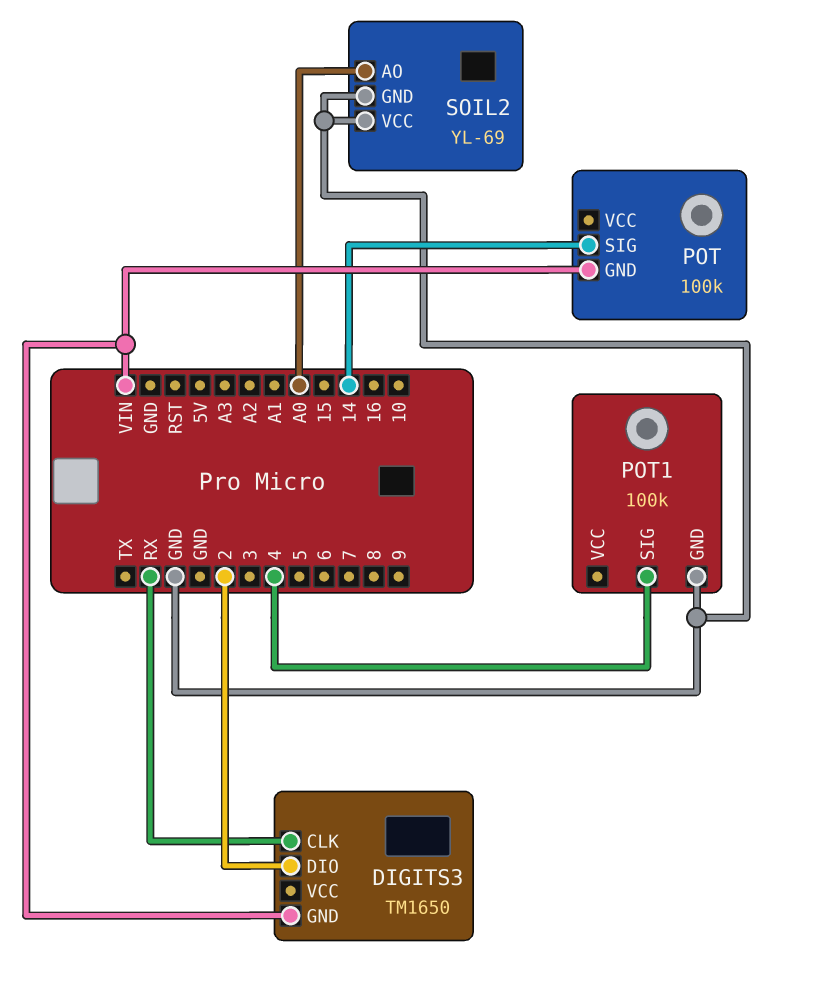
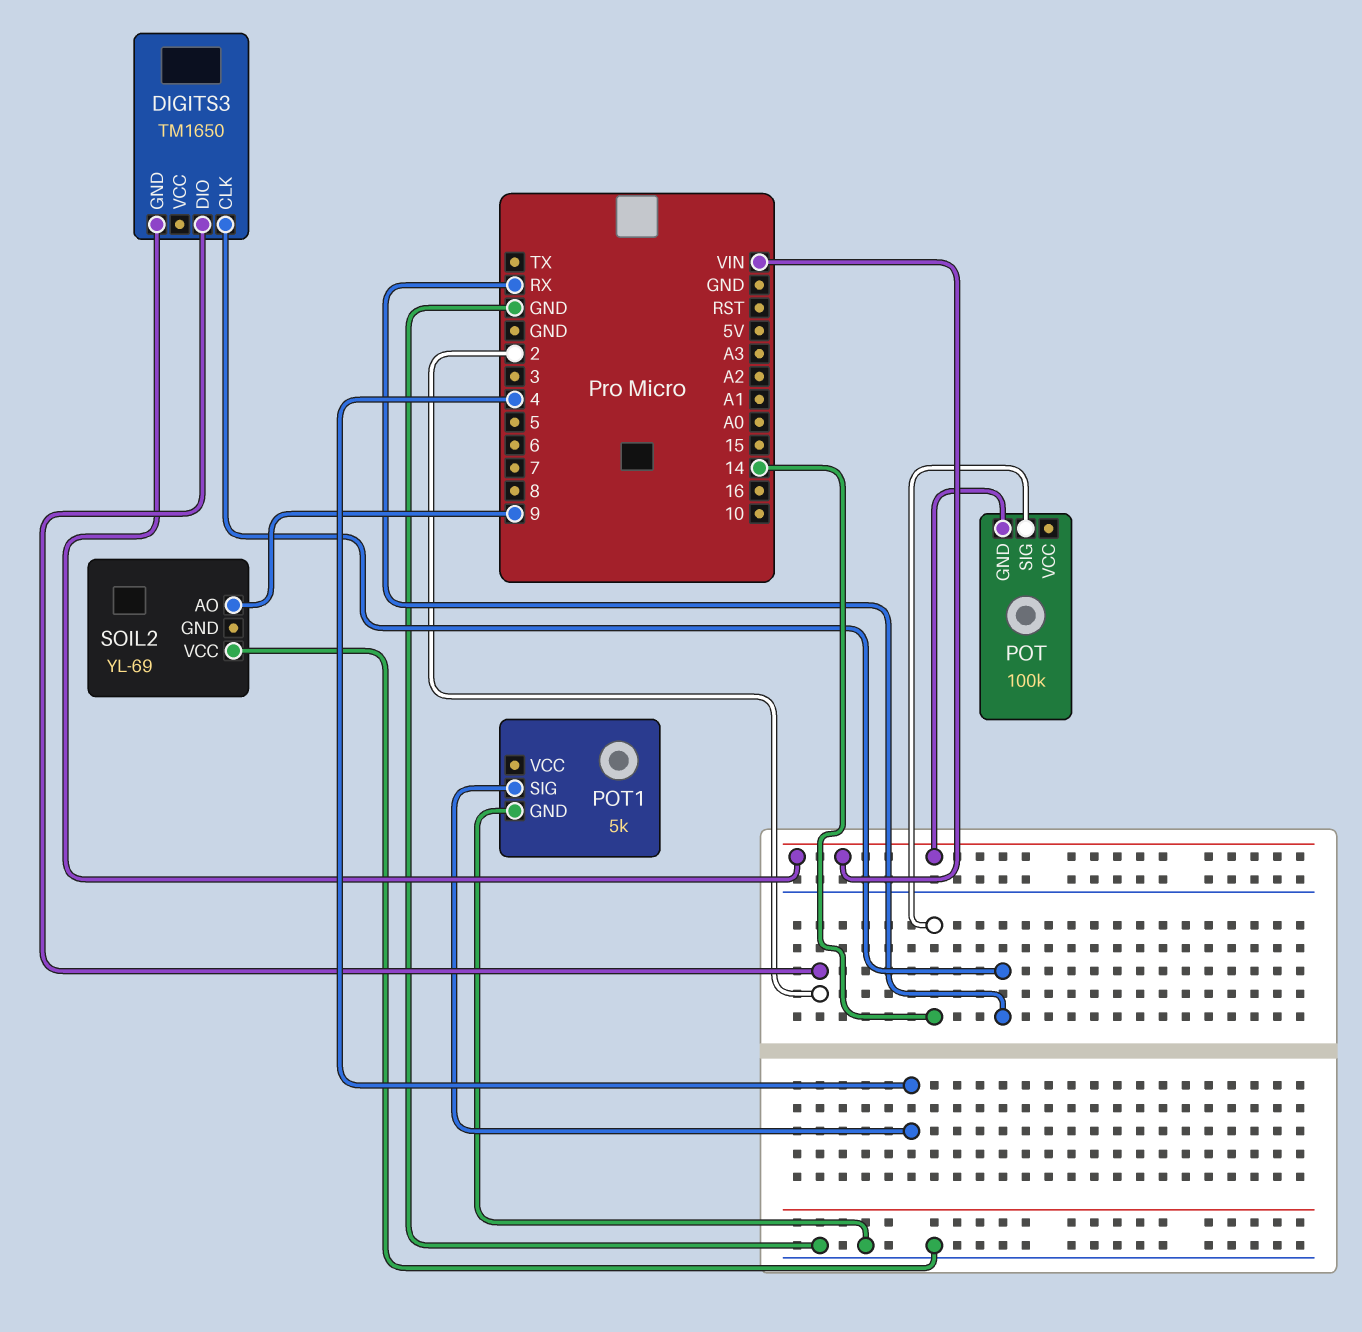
POT1: 100k -> 5k
SOIL2 pin AO: A0 -> 9
SOIL2 pin GND: GND -> none

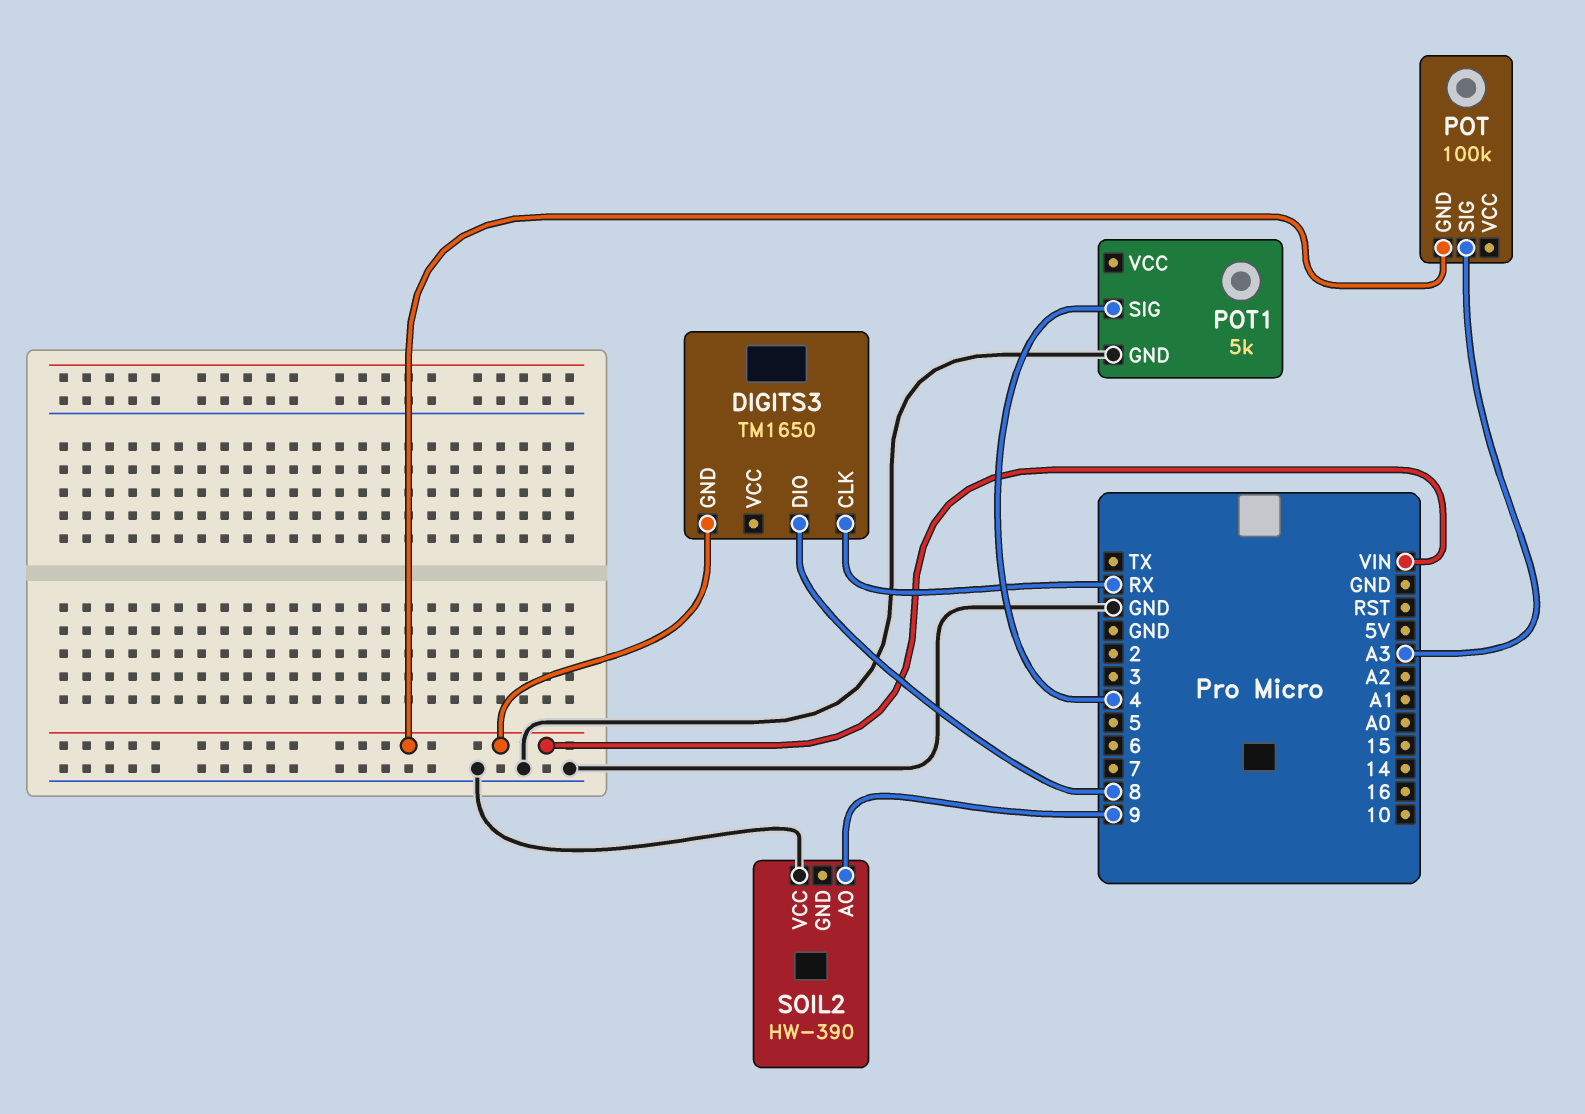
DIGITS3 pin DIO: 2 -> 8
POT pin SIG: 14 -> A3
SOIL2: YL-69 -> HW-390

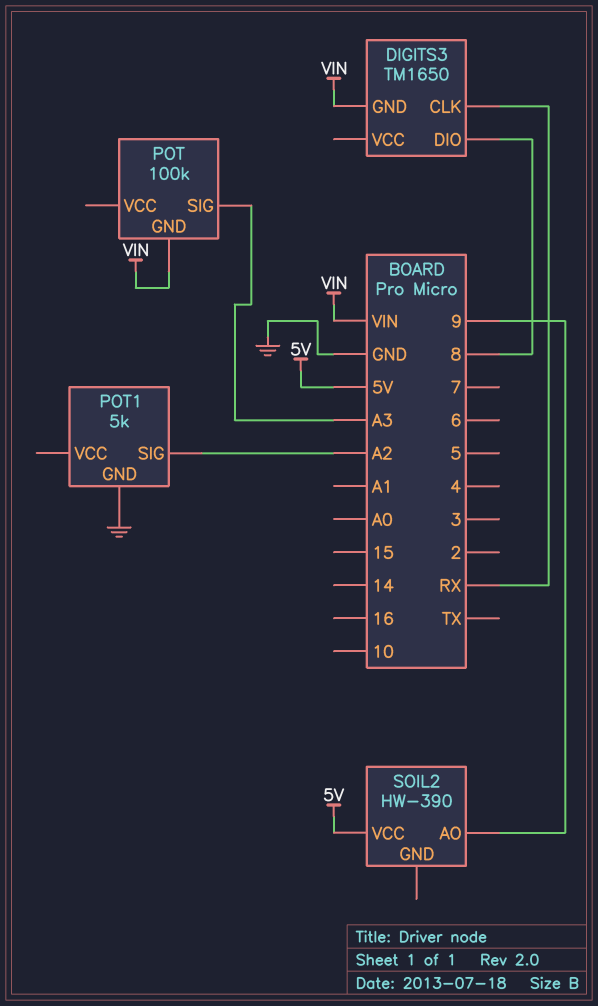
POT1 pin SIG: 4 -> A2
SOIL2 pin VCC: GND -> 5V

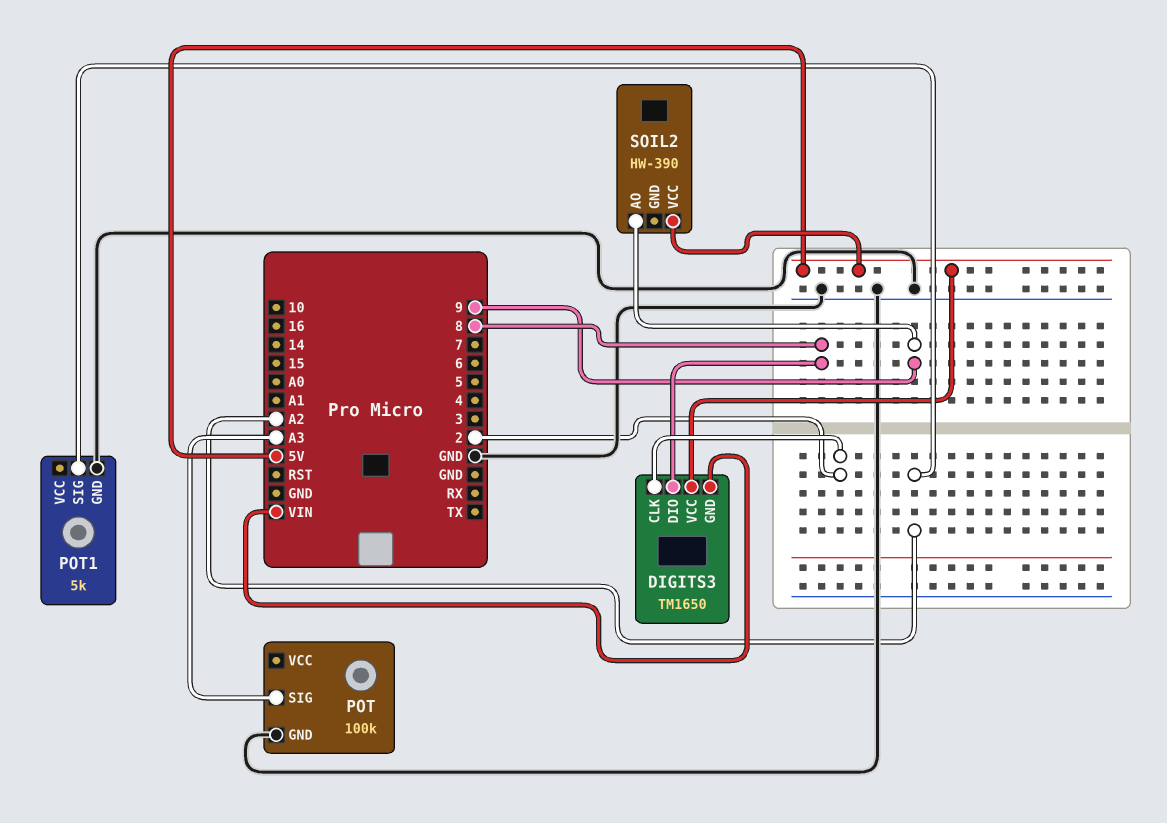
DIGITS3 pin CLK: RX -> 2
DIGITS3 pin VCC: none -> 5V
POT pin GND: VIN -> GND

